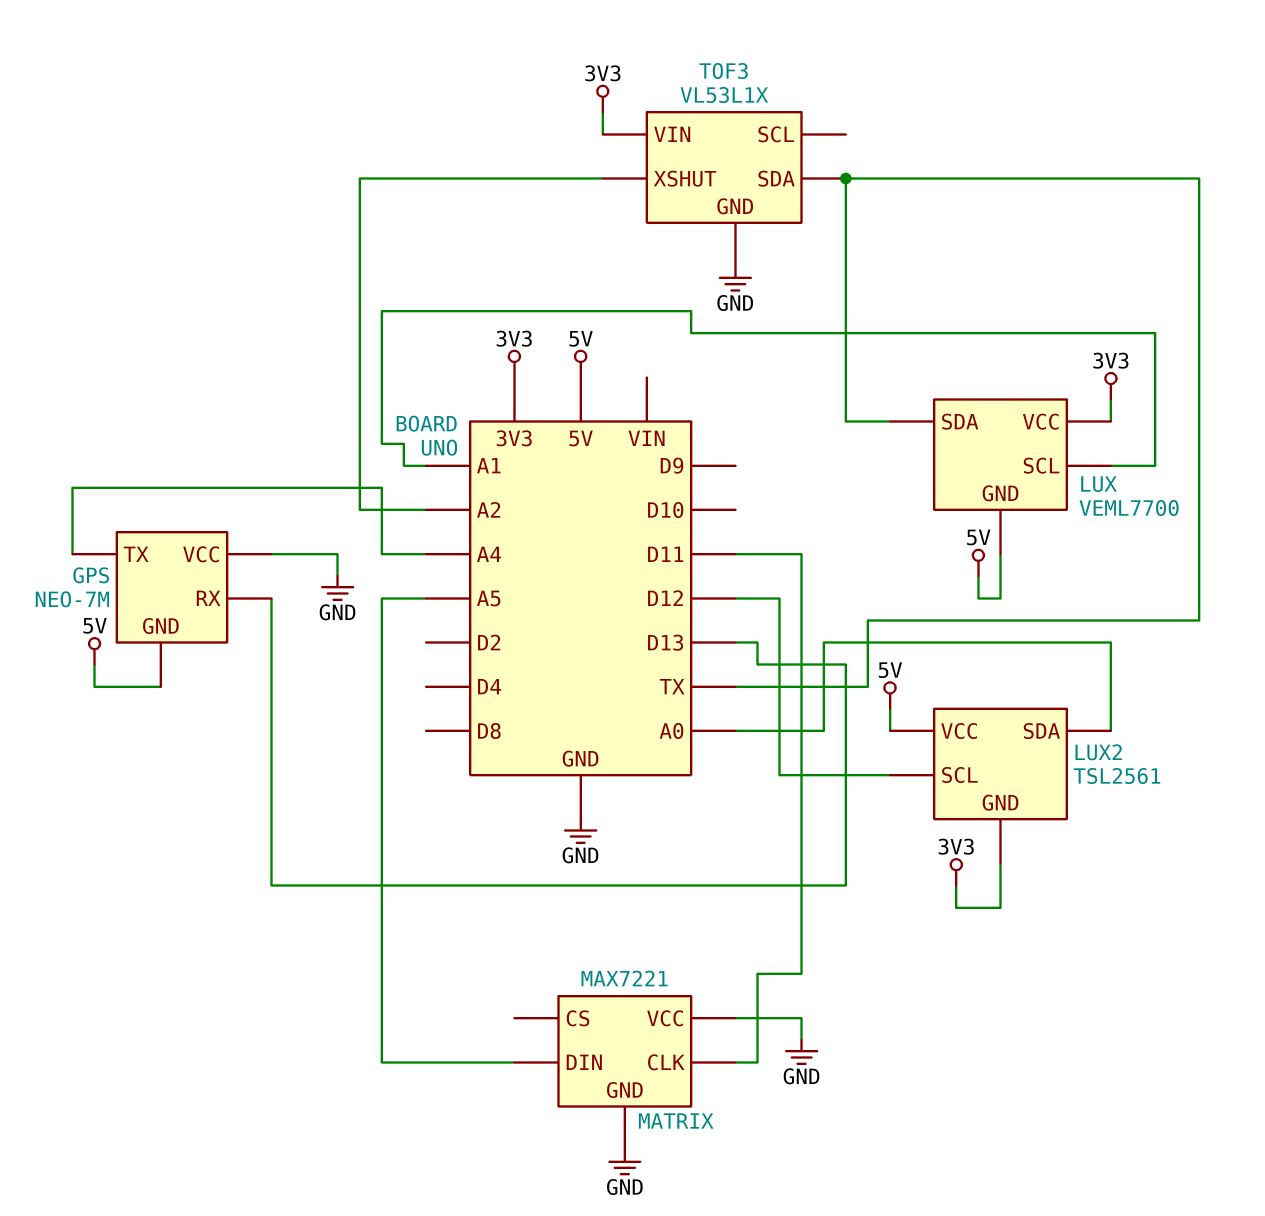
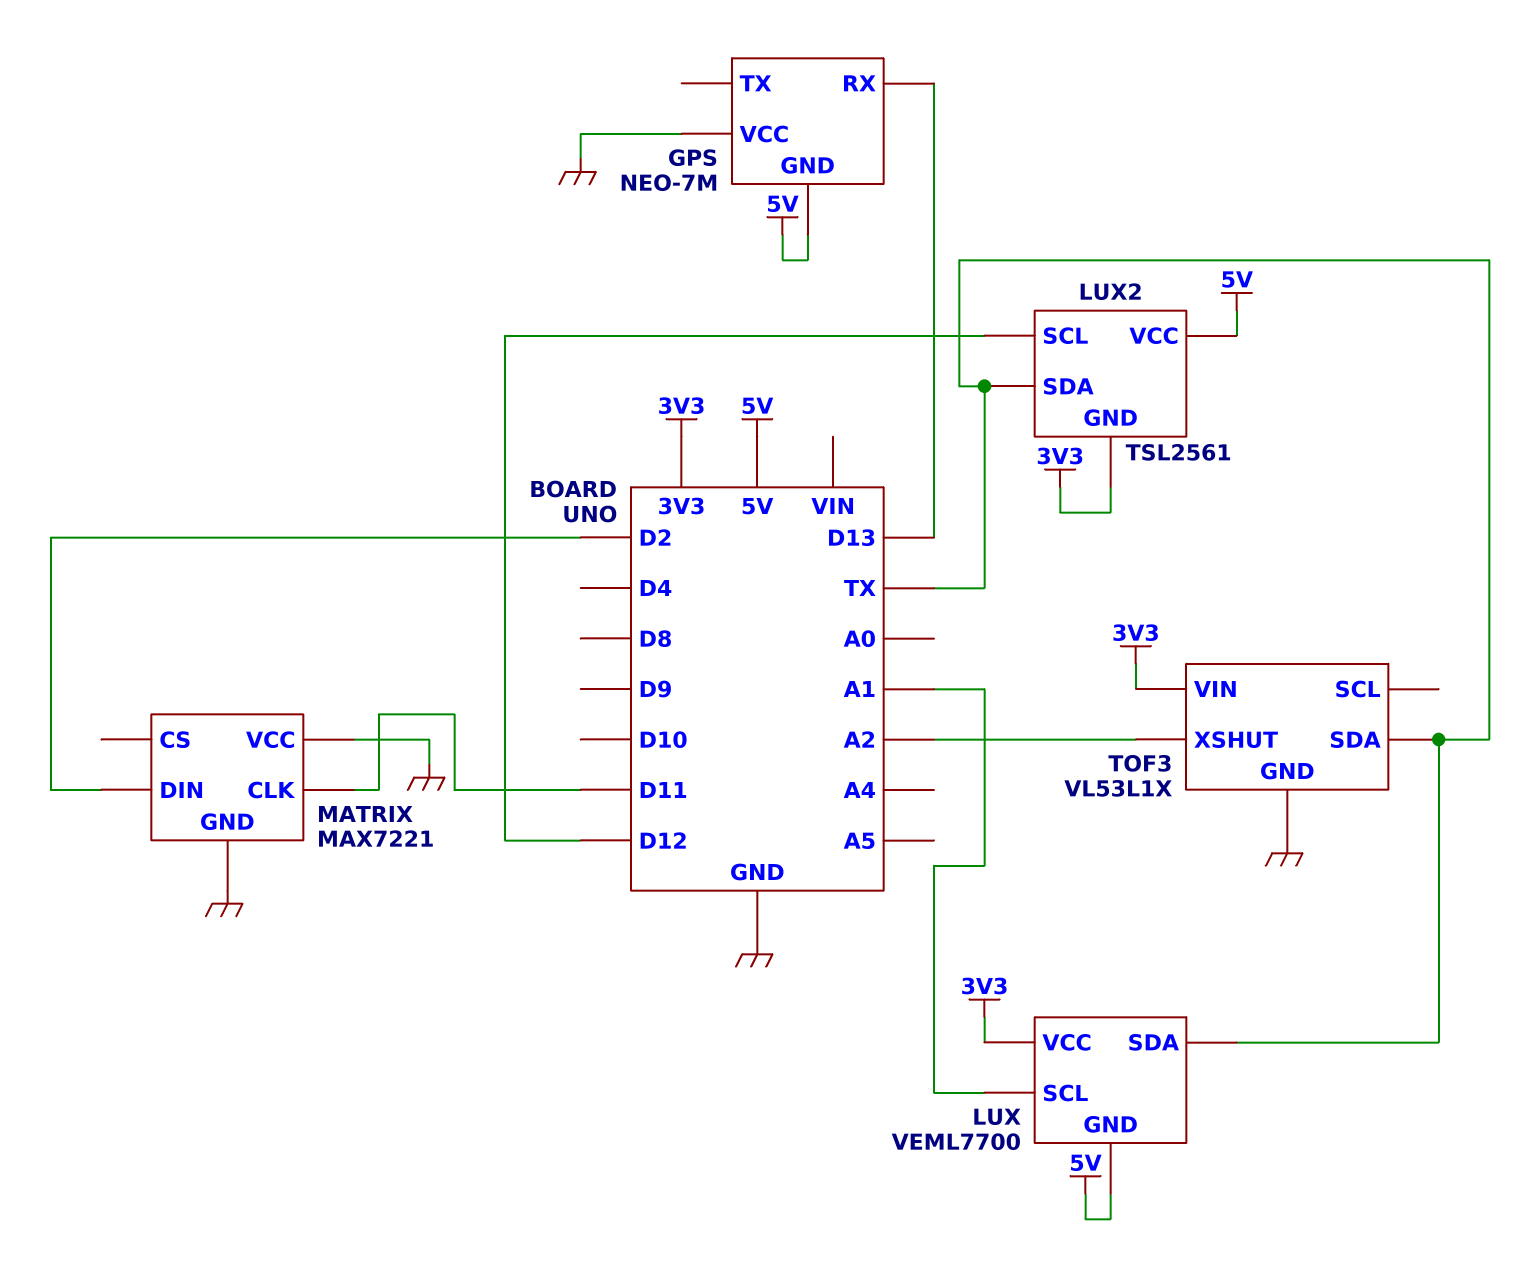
GPS pin TX: A4 -> none
LUX2 pin SDA: A0 -> TX
MATRIX pin DIN: A5 -> D2

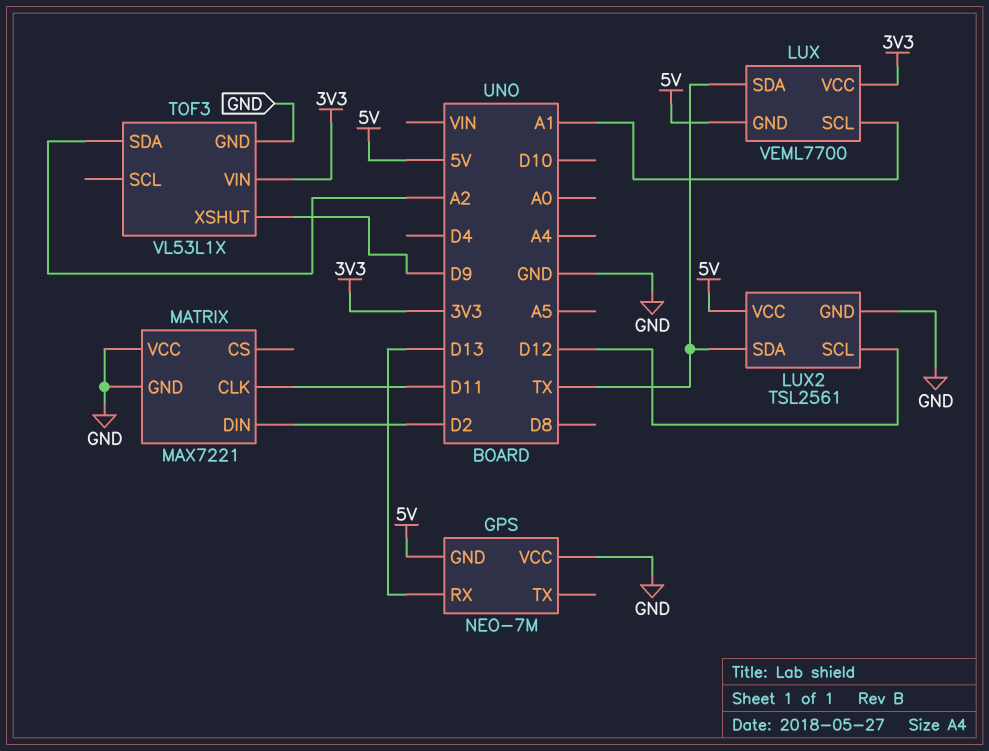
LUX2 pin GND: 3V3 -> GND
TOF3 pin SDA: TX -> A2
TOF3 pin XSHUT: A2 -> D9

